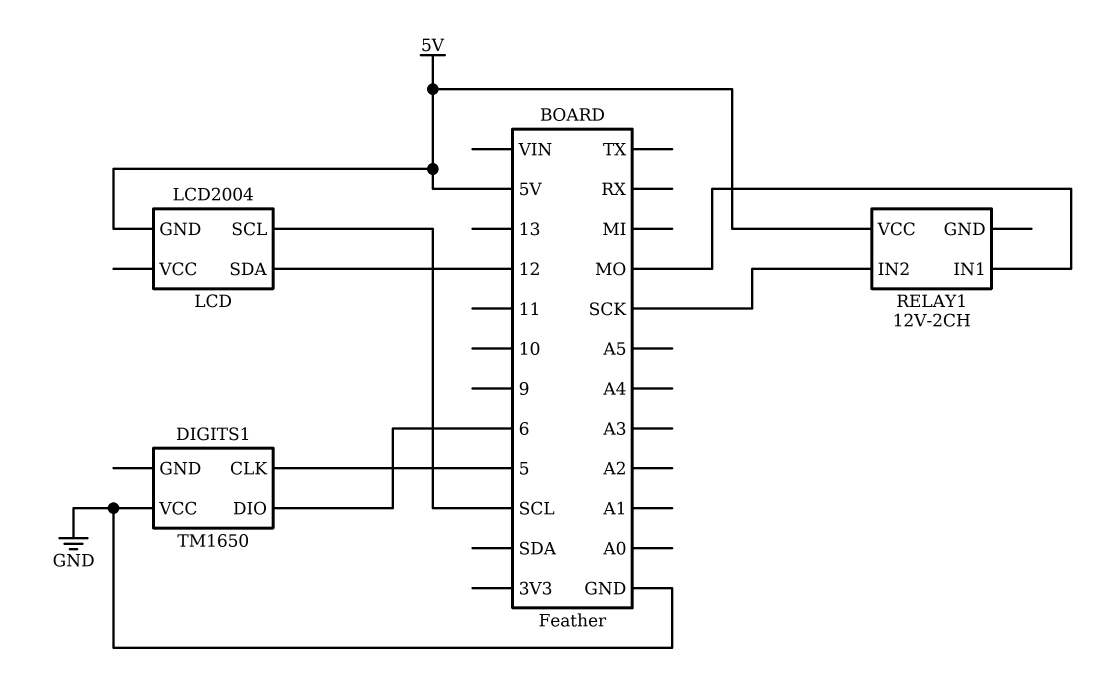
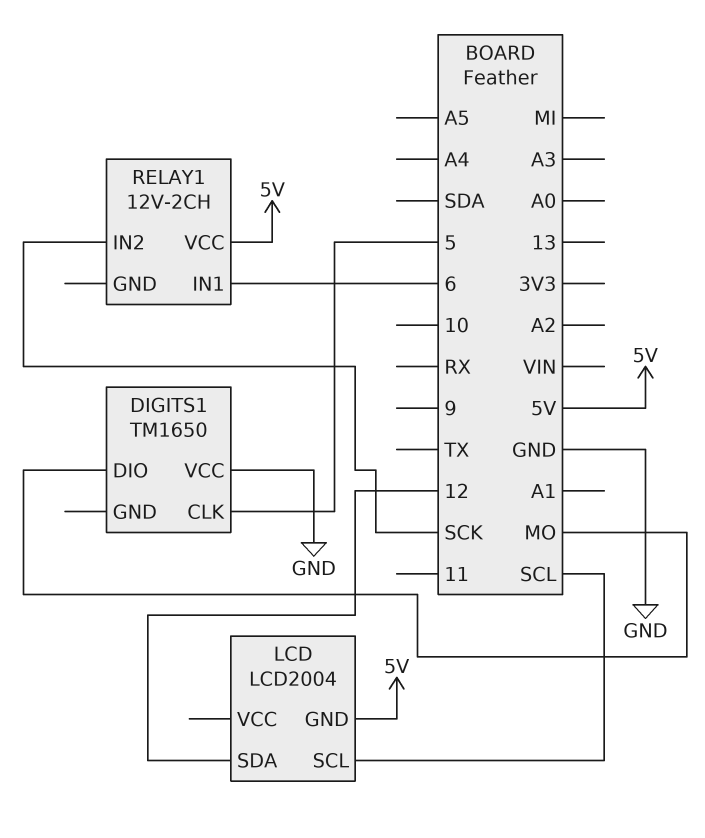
DIGITS1 pin DIO: 6 -> MO
RELAY1 pin IN1: MO -> 6

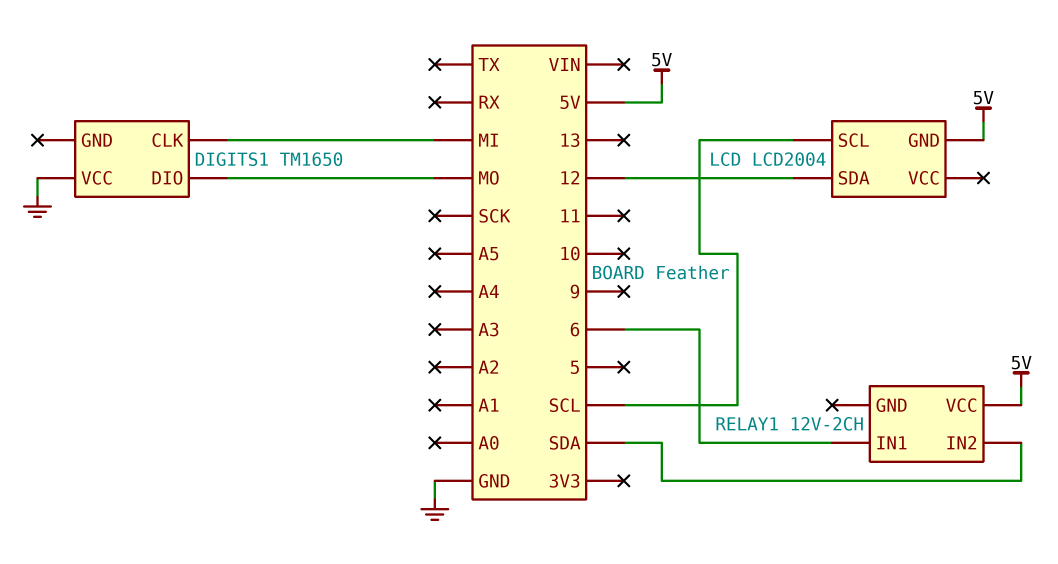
DIGITS1 pin CLK: 5 -> MI
RELAY1 pin IN2: SCK -> SDA

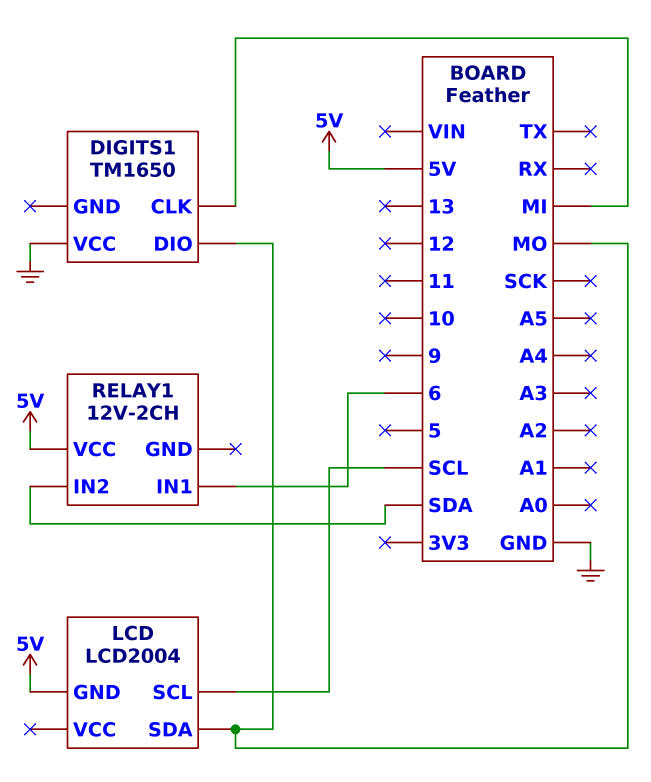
LCD pin SDA: 12 -> MO

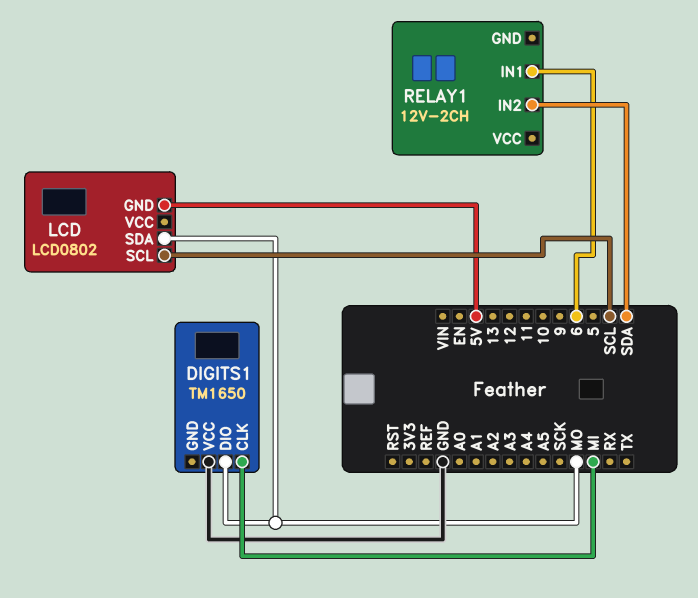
LCD: LCD2004 -> LCD0802
RELAY1 pin VCC: 5V -> none

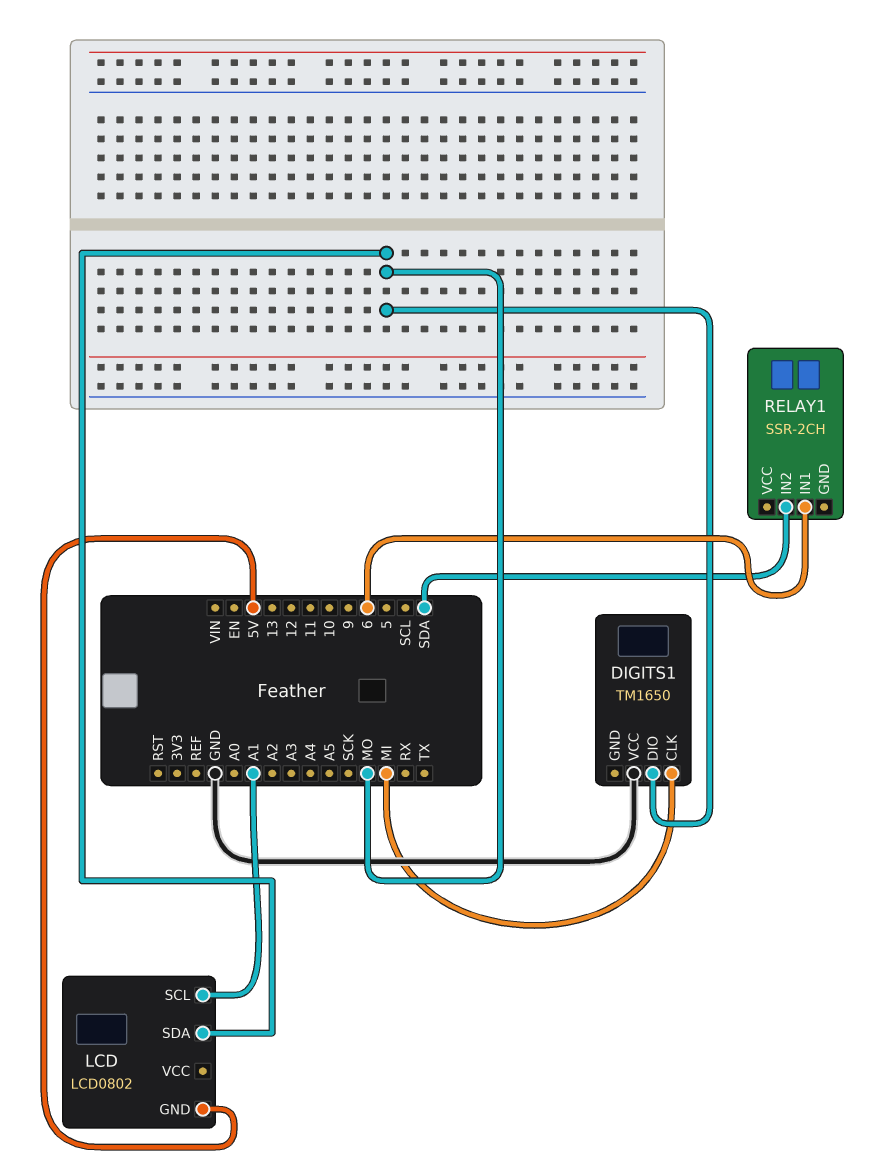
LCD pin SCL: SCL -> A1
RELAY1: 12V-2CH -> SSR-2CH

